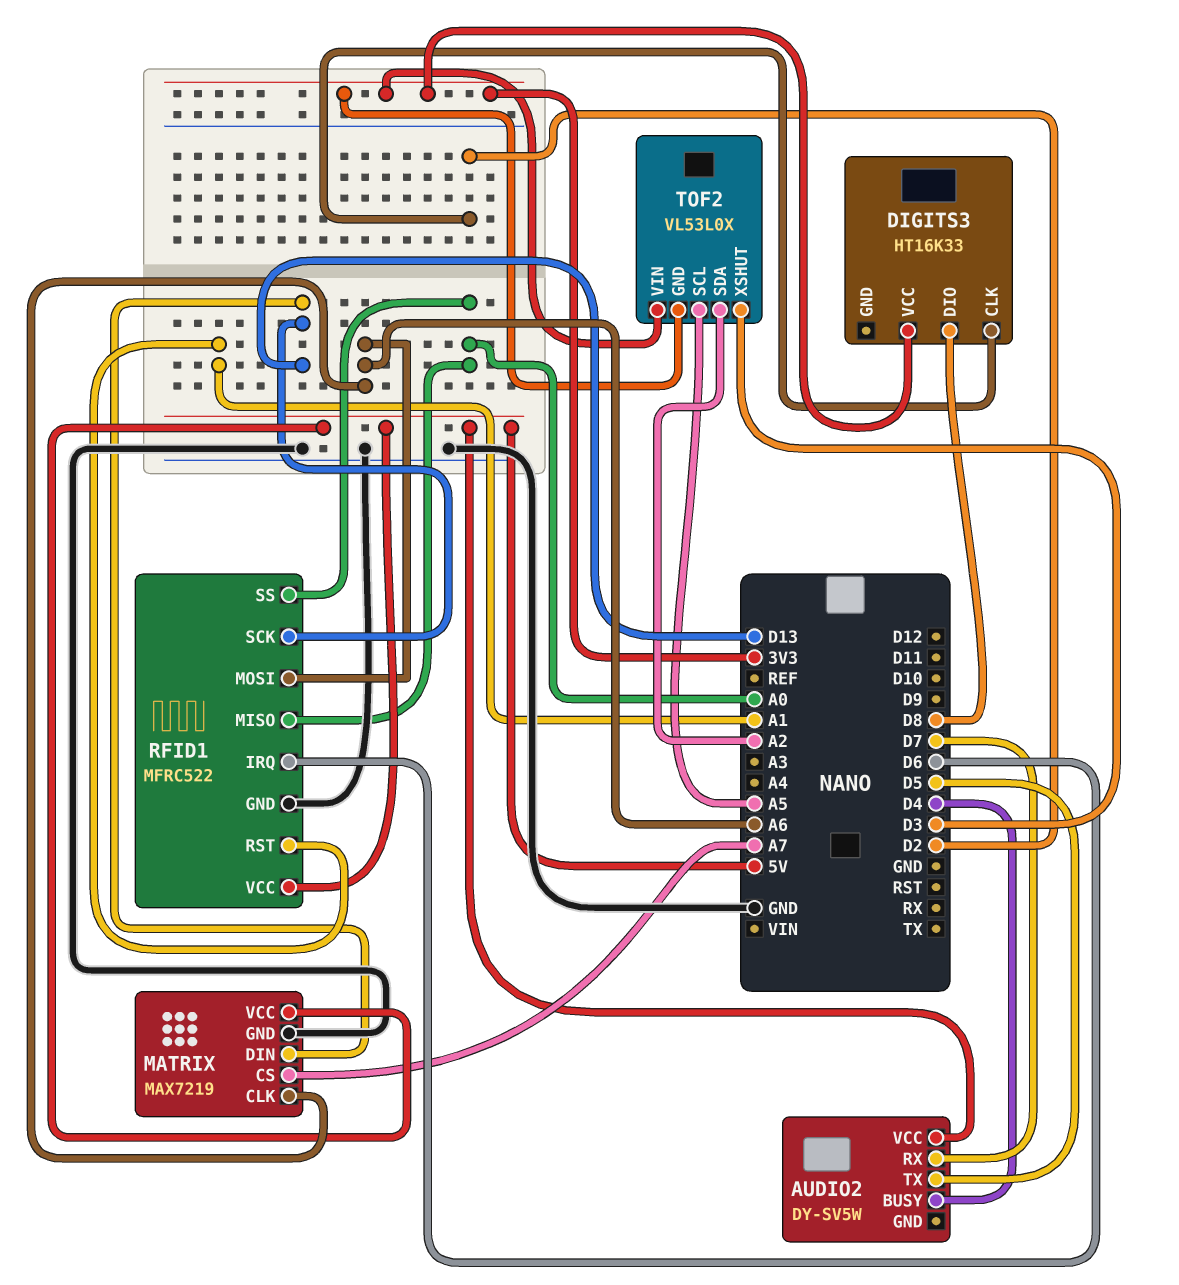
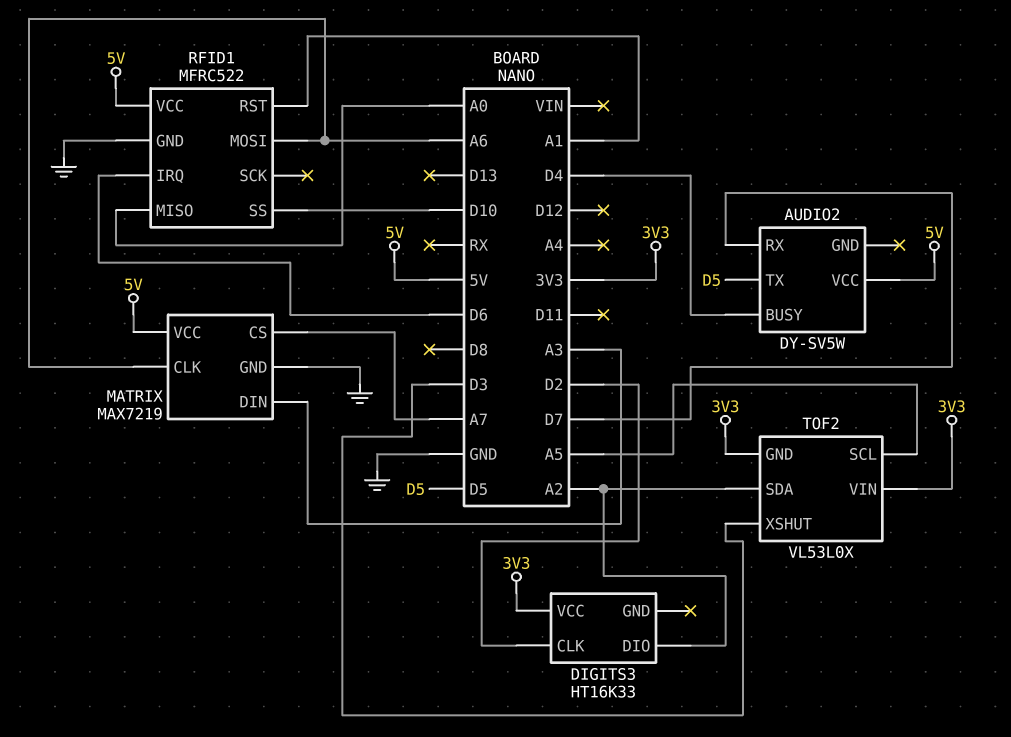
DIGITS3 pin DIO: D8 -> A2
MATRIX pin DIN: D13 -> A3
RFID1 pin SCK: D13 -> none
RFID1 pin SS: A0 -> D10

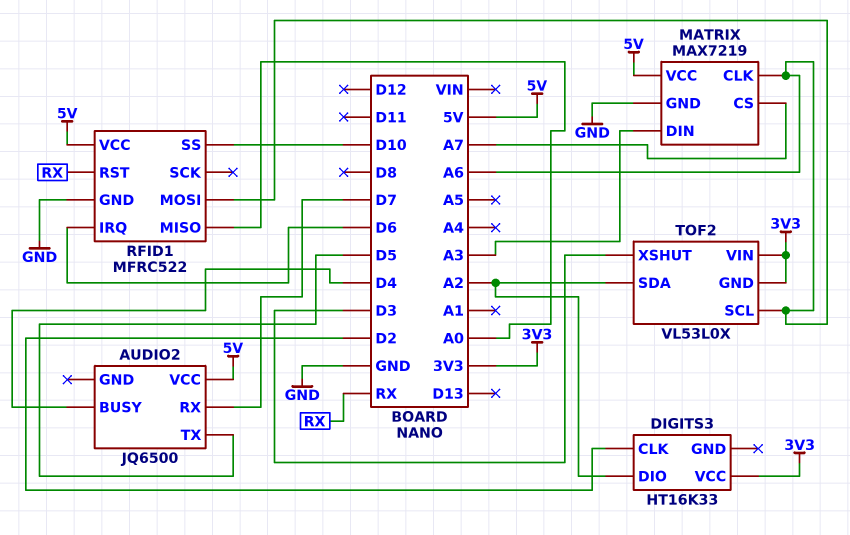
AUDIO2: DY-SV5W -> JQ6500
RFID1 pin RST: A1 -> RX
TOF2 pin SCL: A5 -> A6

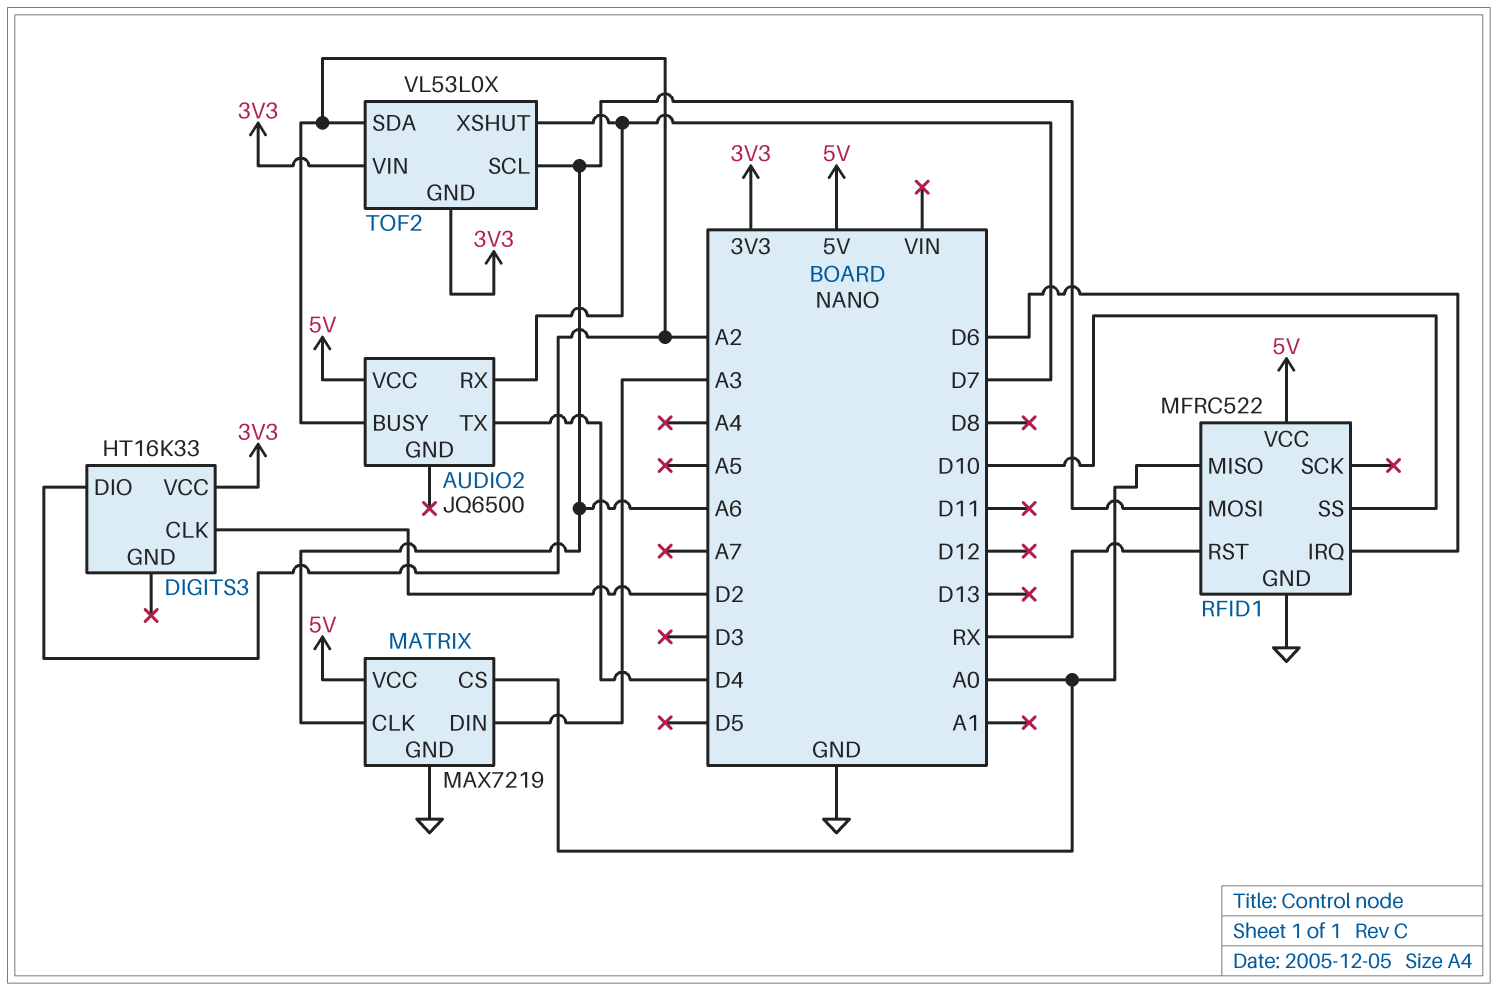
AUDIO2 pin BUSY: D4 -> A2
AUDIO2 pin TX: D5 -> D4
MATRIX pin CS: A7 -> A0
TOF2 pin XSHUT: D3 -> D7

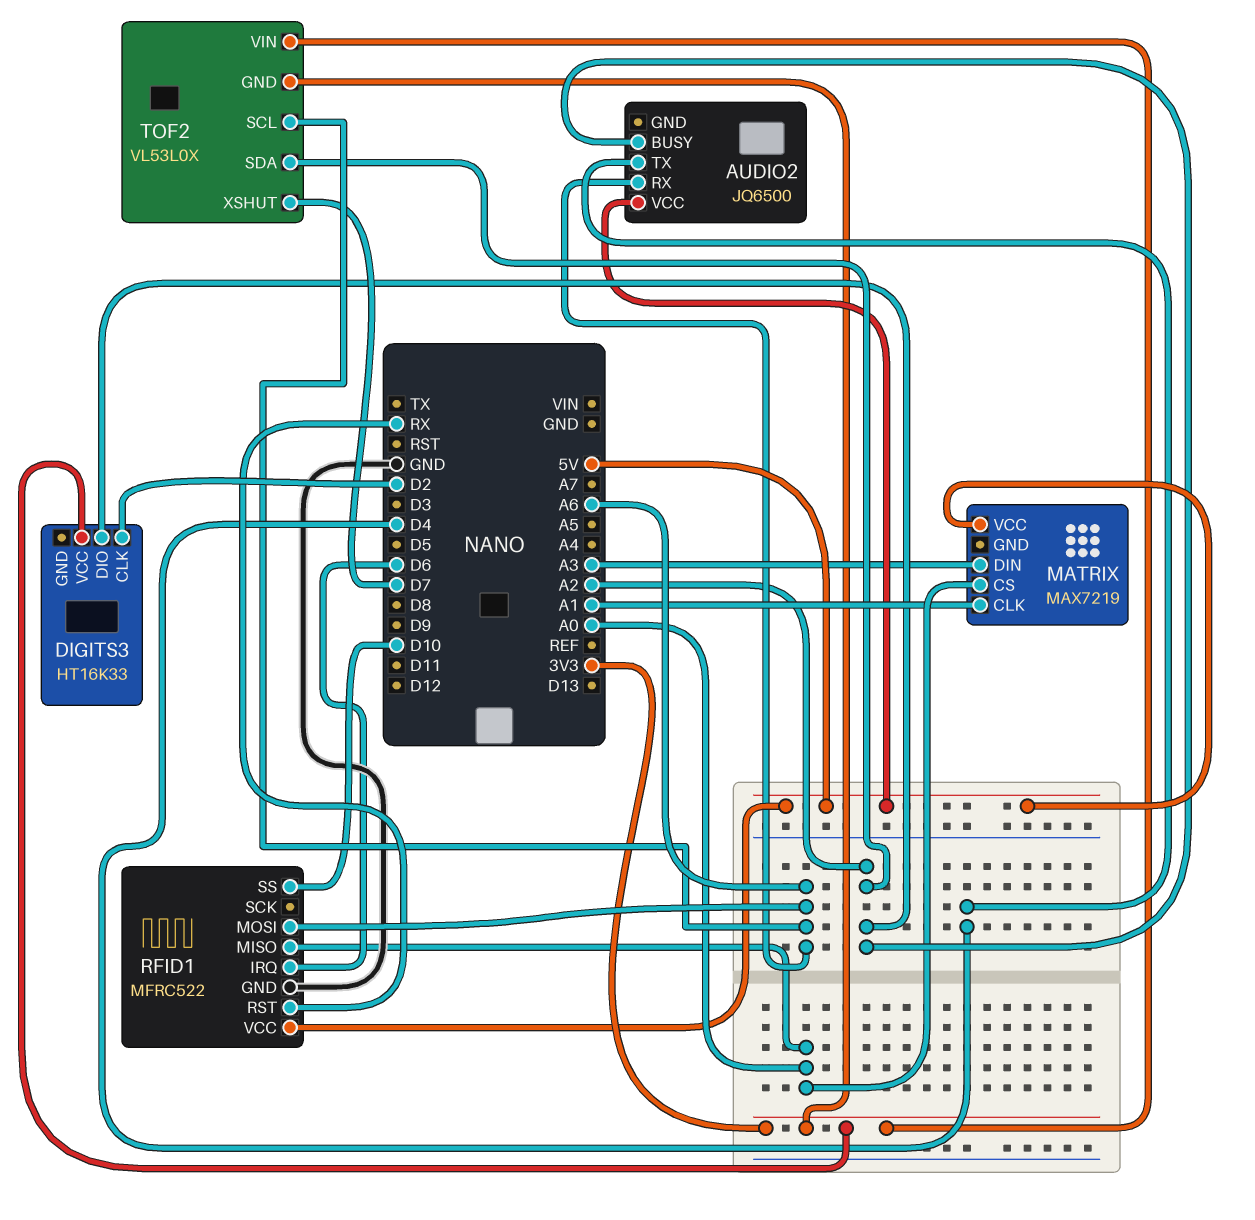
AUDIO2 pin RX: D7 -> A6
MATRIX pin CLK: A6 -> A1
MATRIX pin GND: GND -> none

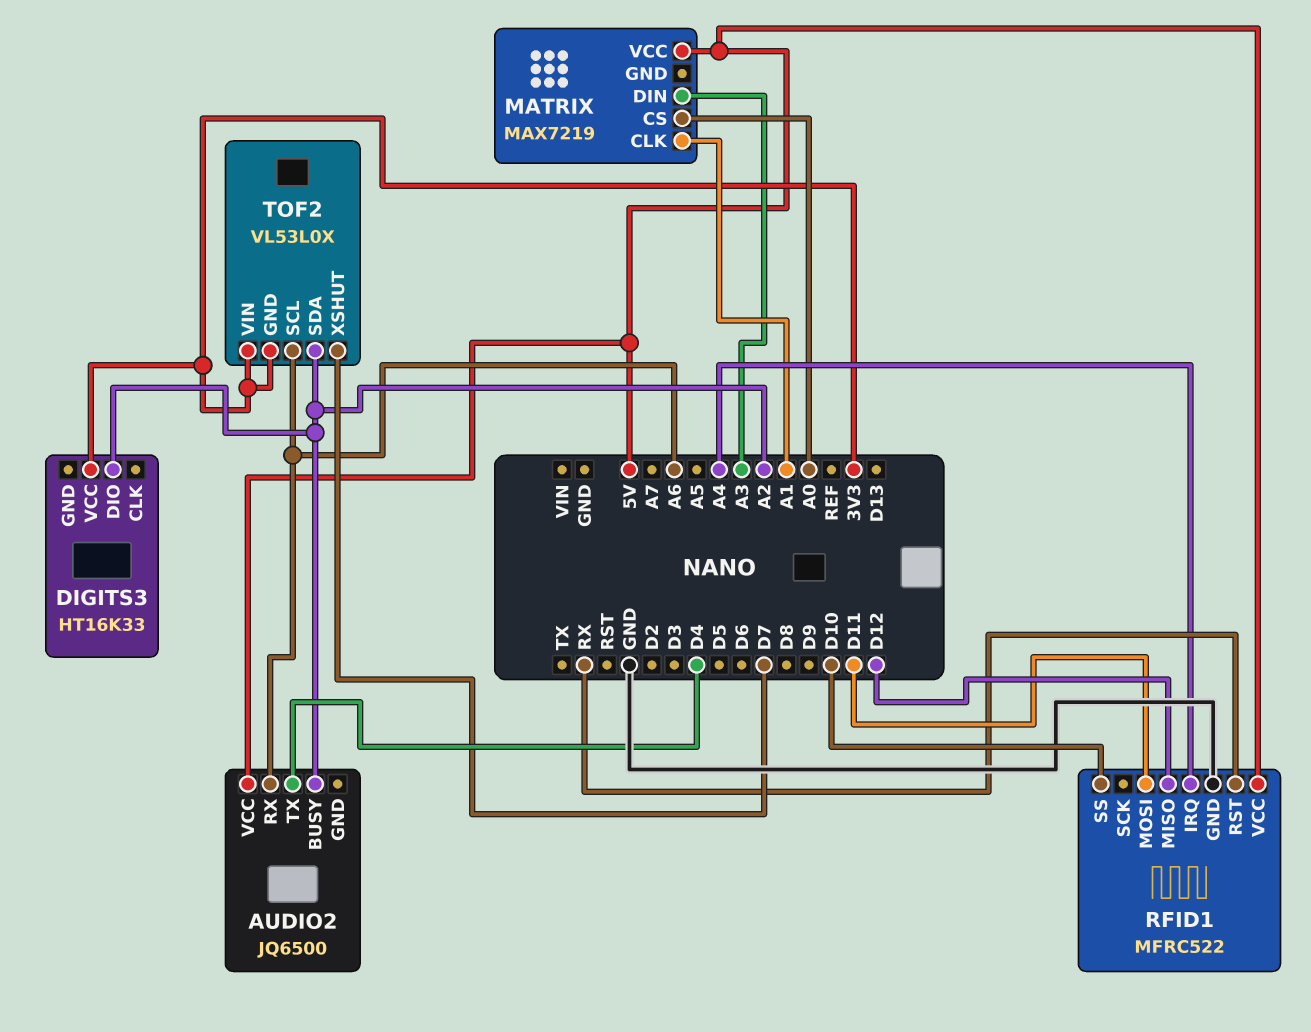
DIGITS3 pin CLK: D2 -> none
RFID1 pin IRQ: D6 -> A4
RFID1 pin MISO: A0 -> D12
RFID1 pin MOSI: A6 -> D11

